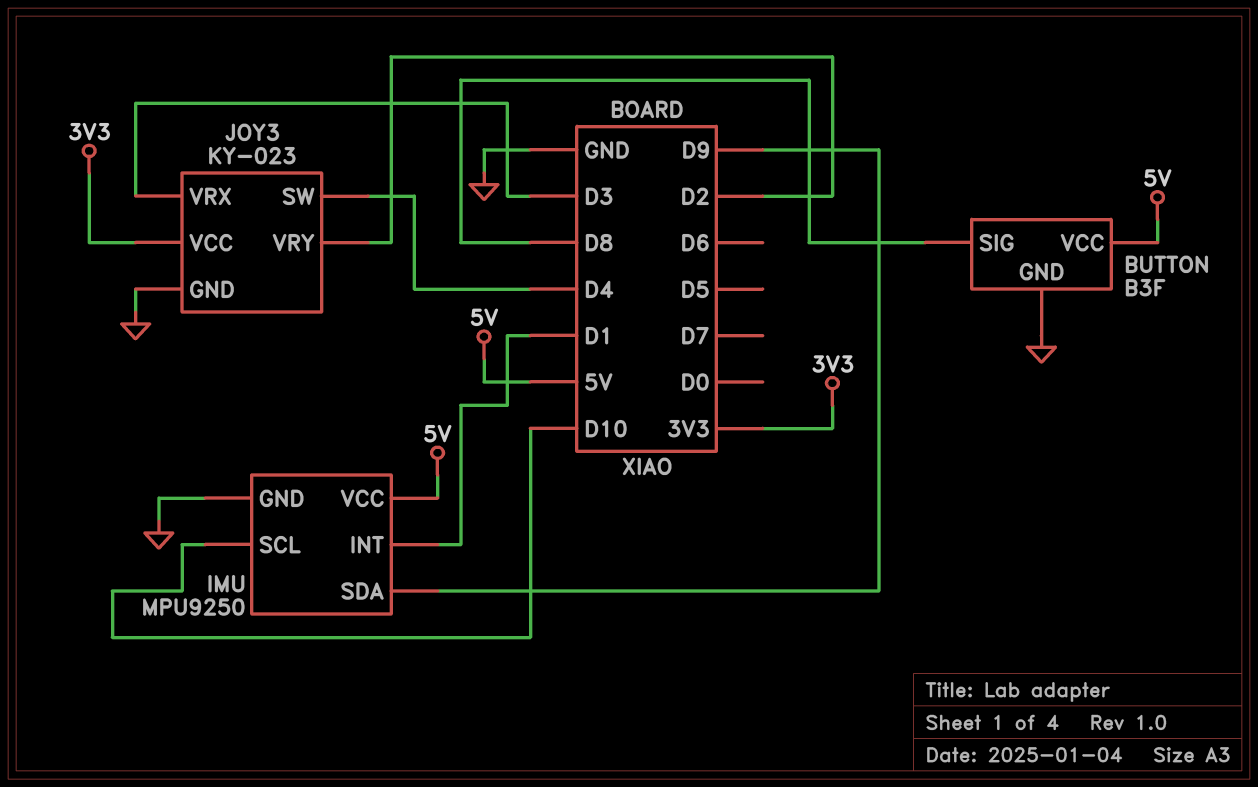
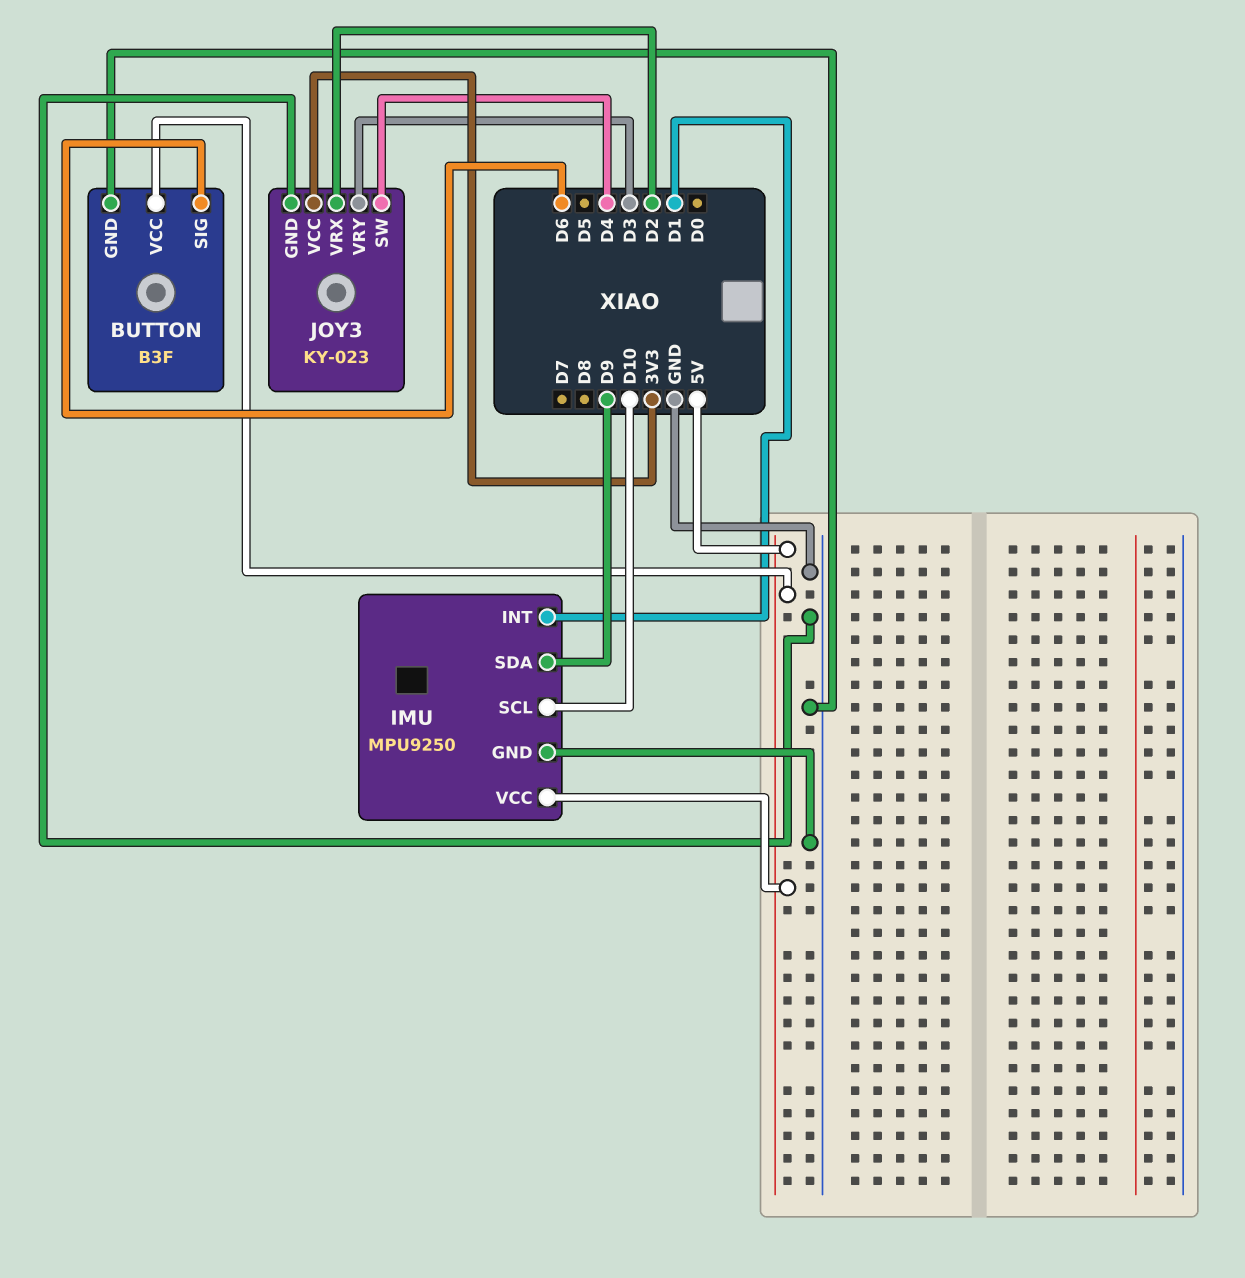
BUTTON pin SIG: D8 -> D6
JOY3 pin VRX: D3 -> D2
JOY3 pin VRY: D2 -> D3

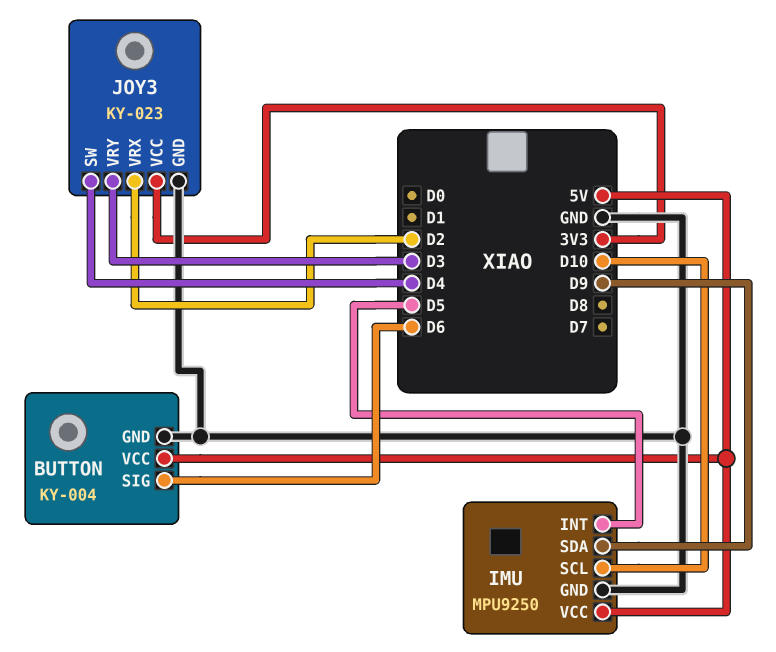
BUTTON: B3F -> KY-004
IMU pin INT: D1 -> D5

